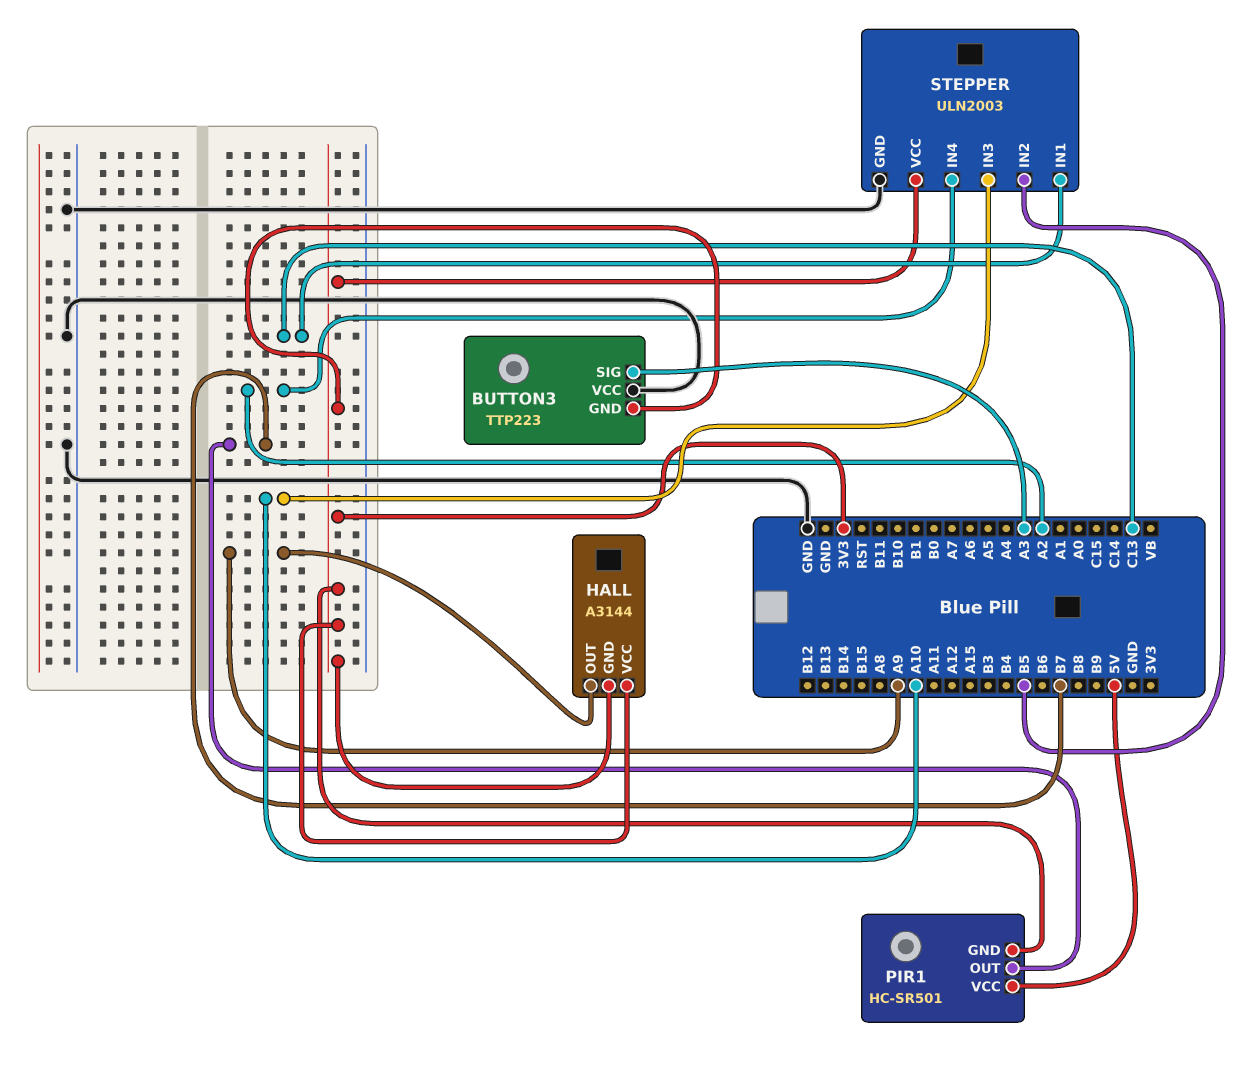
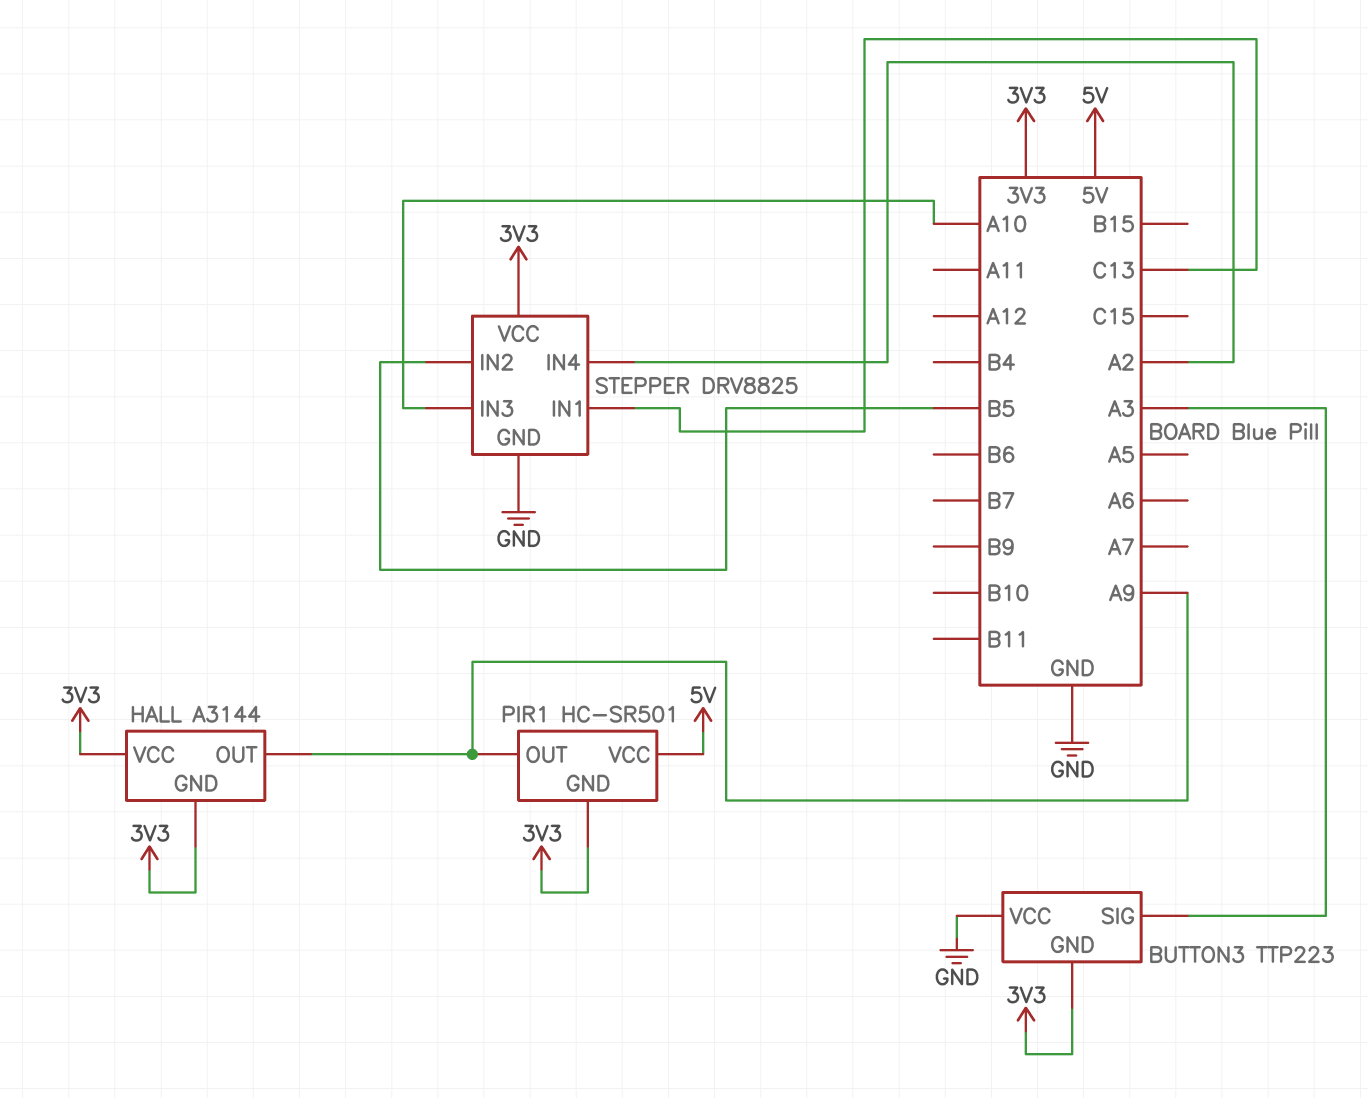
PIR1 pin OUT: B7 -> A9
STEPPER: ULN2003 -> DRV8825

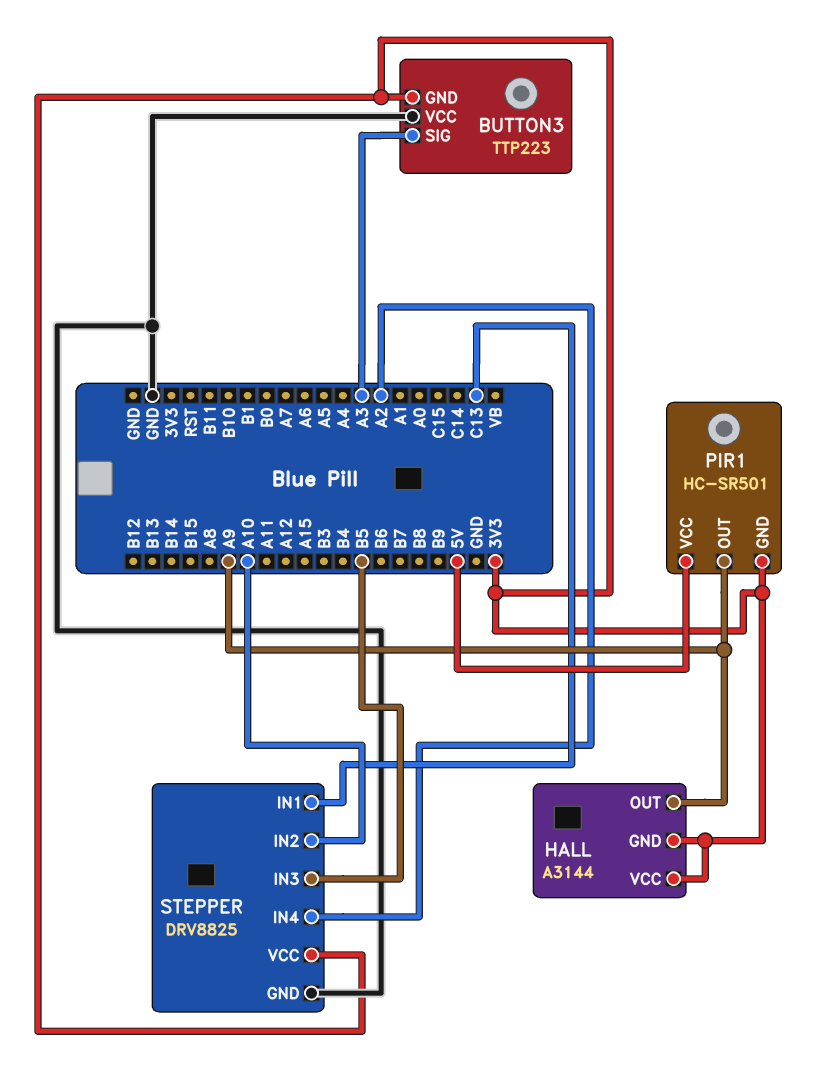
STEPPER pin IN2: B5 -> A10
STEPPER pin IN3: A10 -> B5

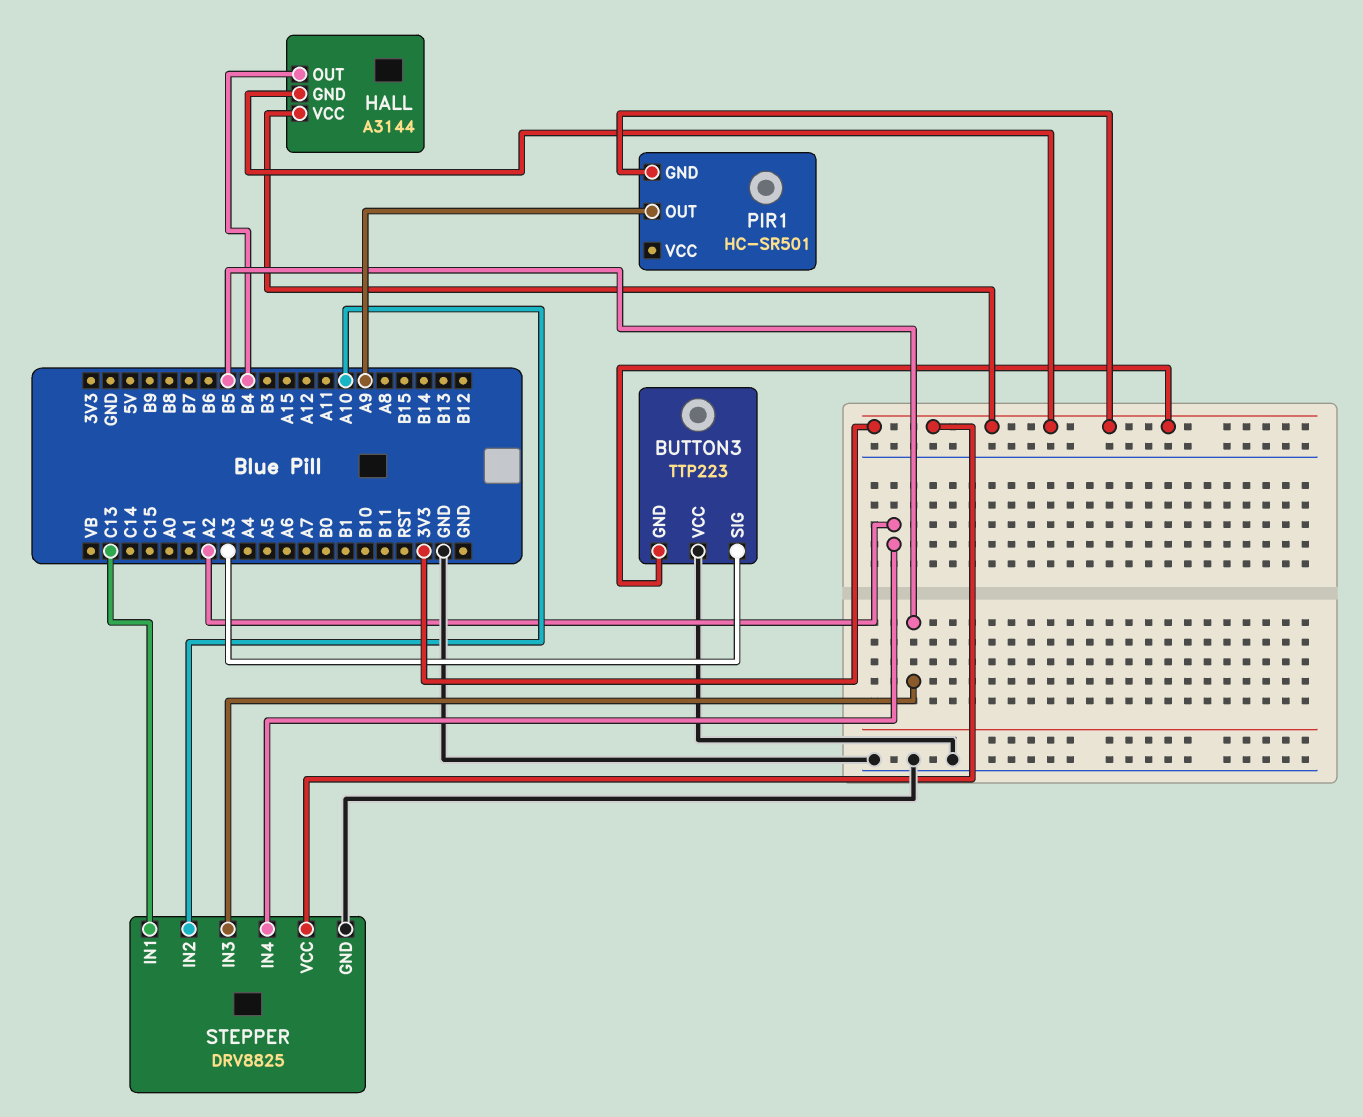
HALL pin OUT: A9 -> B4
PIR1 pin VCC: 5V -> none

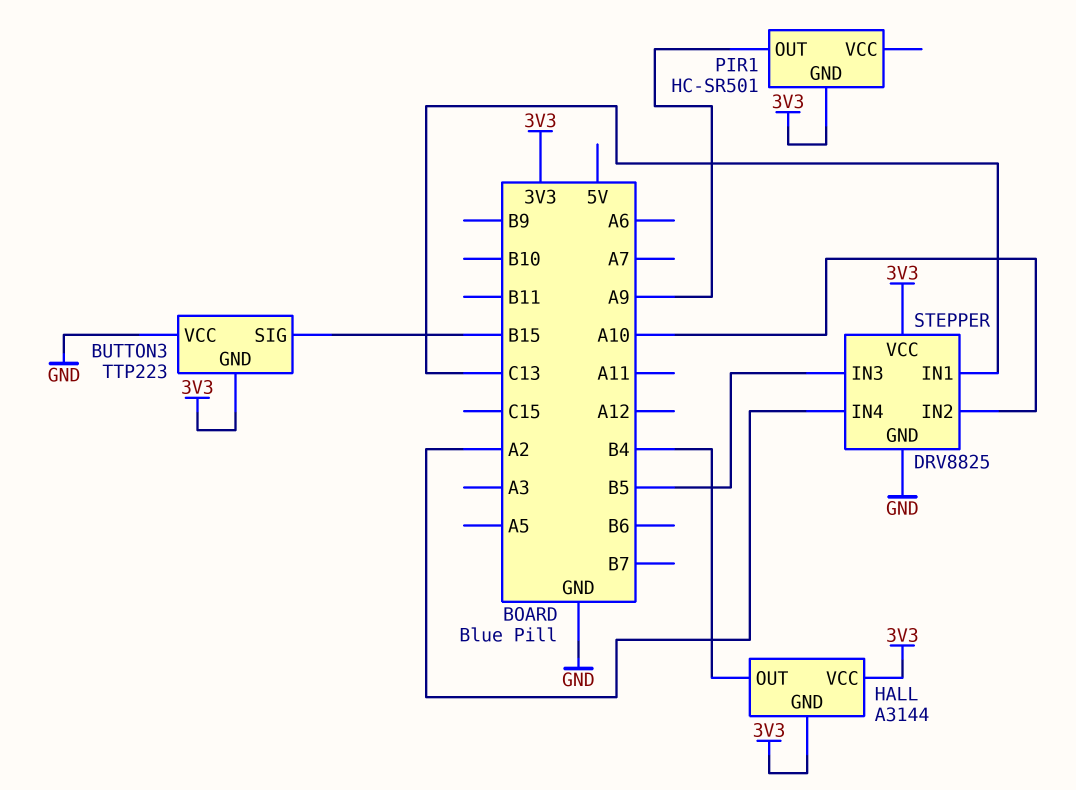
BUTTON3 pin SIG: A3 -> B15

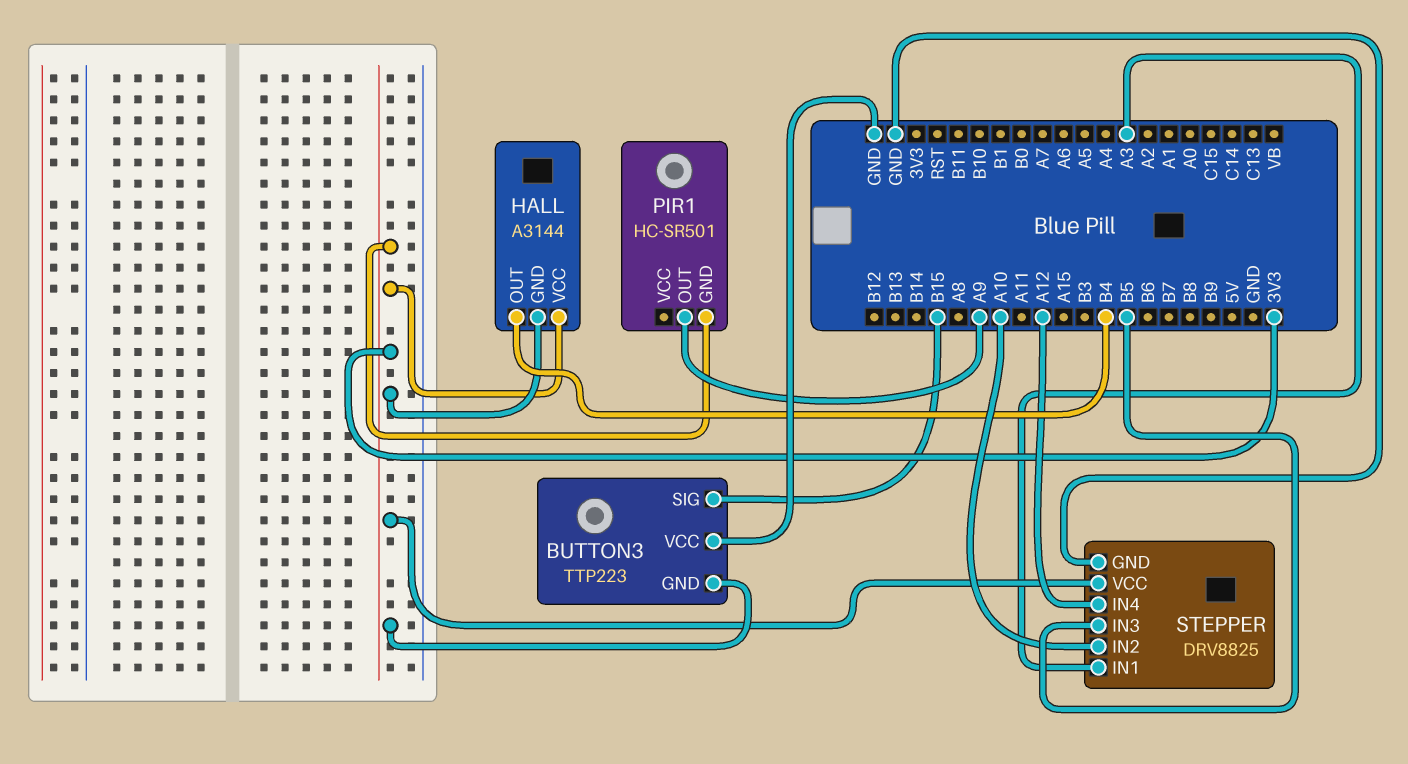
STEPPER pin IN1: C13 -> A3
STEPPER pin IN4: A2 -> A12

